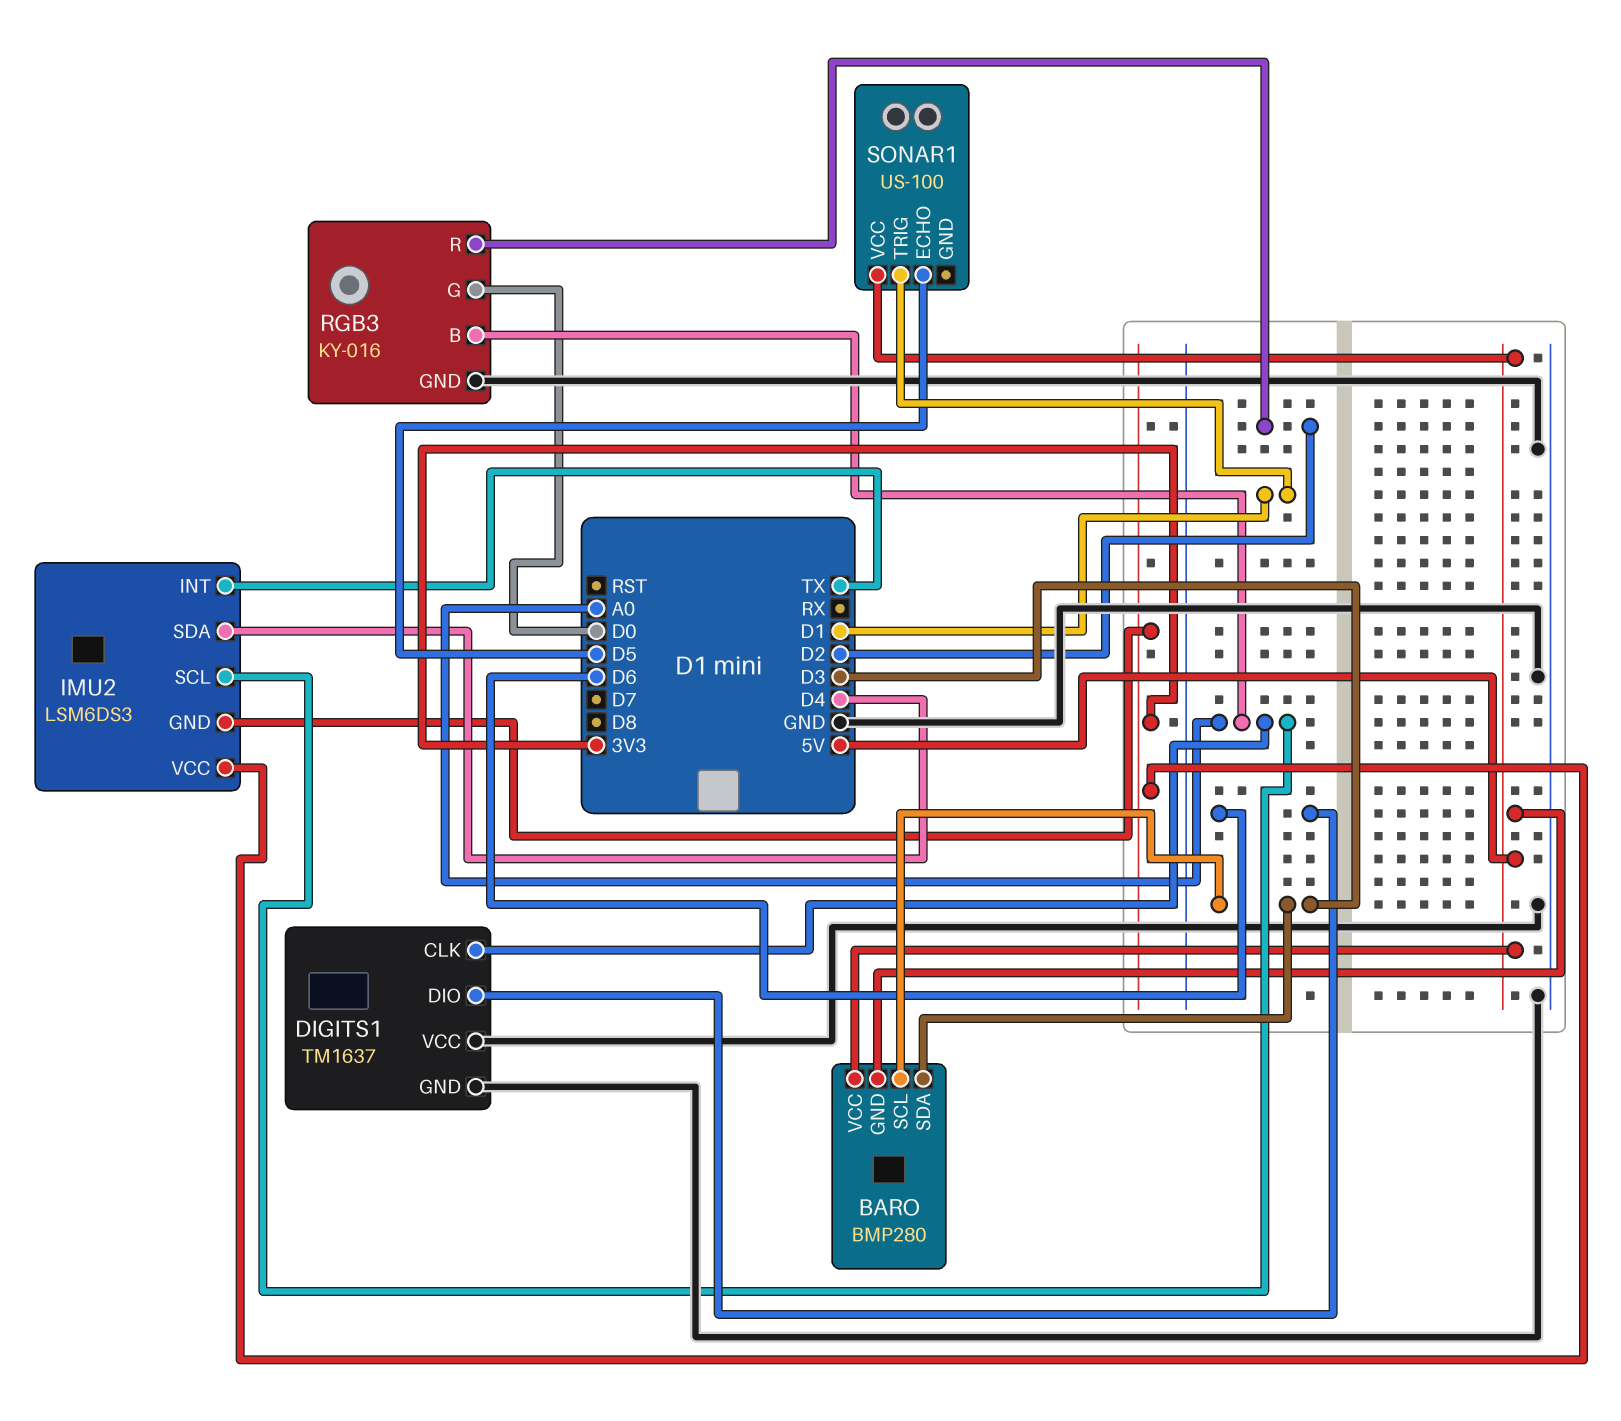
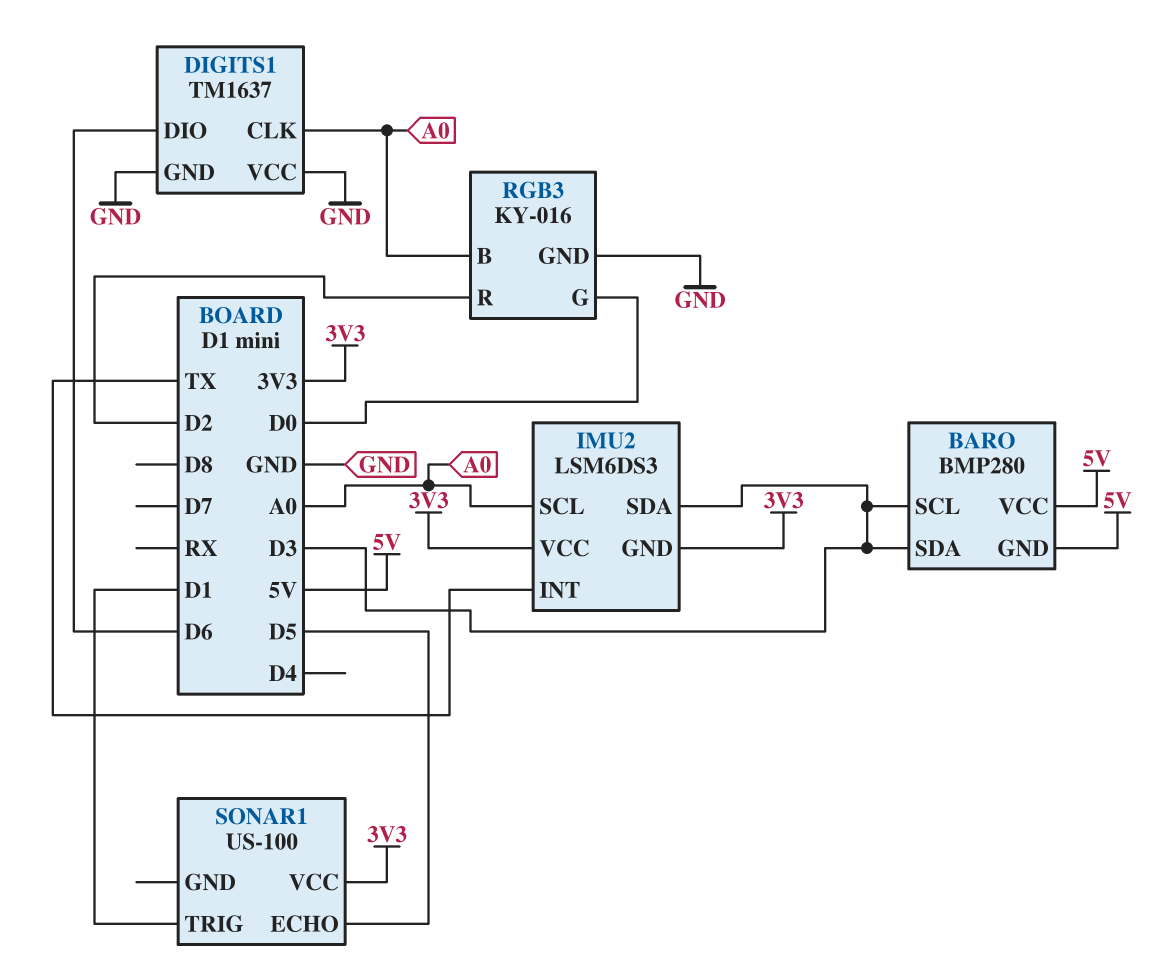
IMU2 pin SDA: D4 -> D3
SONAR1 pin VCC: 5V -> 3V3

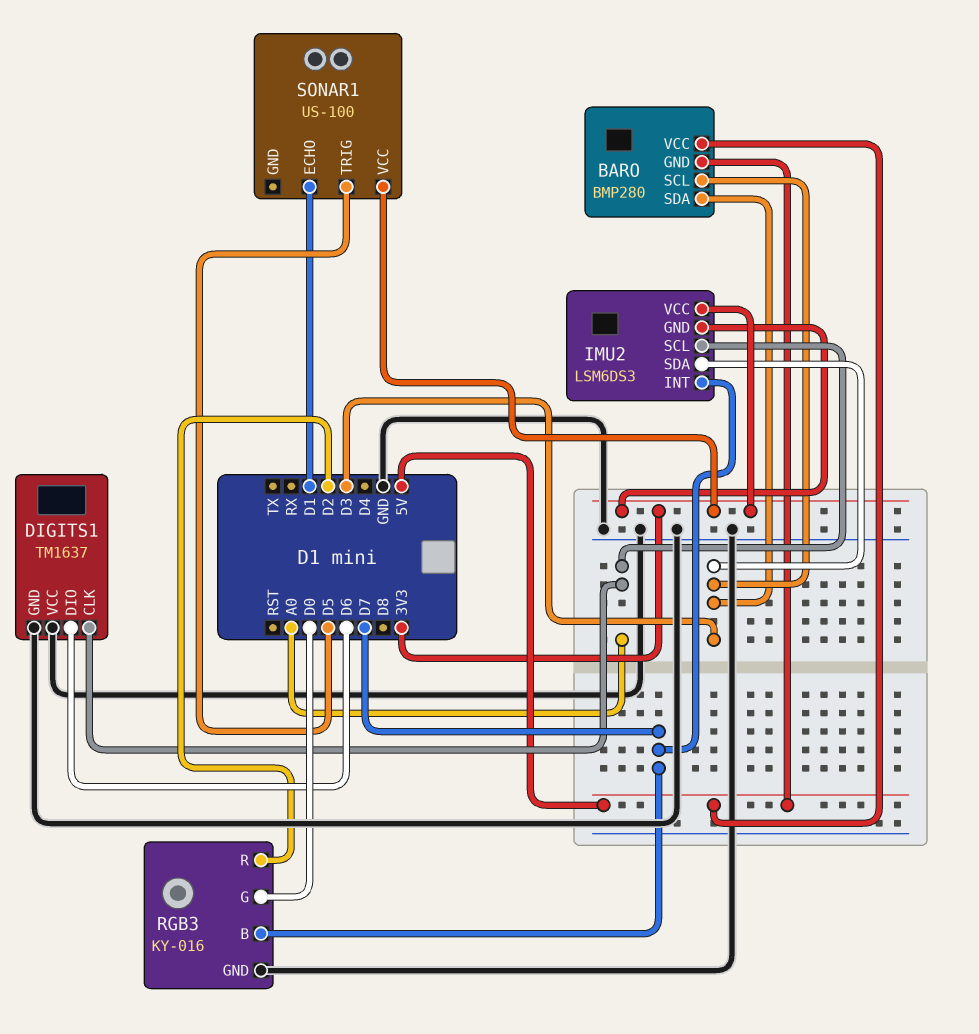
IMU2 pin INT: TX -> D7
RGB3 pin B: A0 -> D7
SONAR1 pin ECHO: D5 -> D1
SONAR1 pin TRIG: D1 -> D5

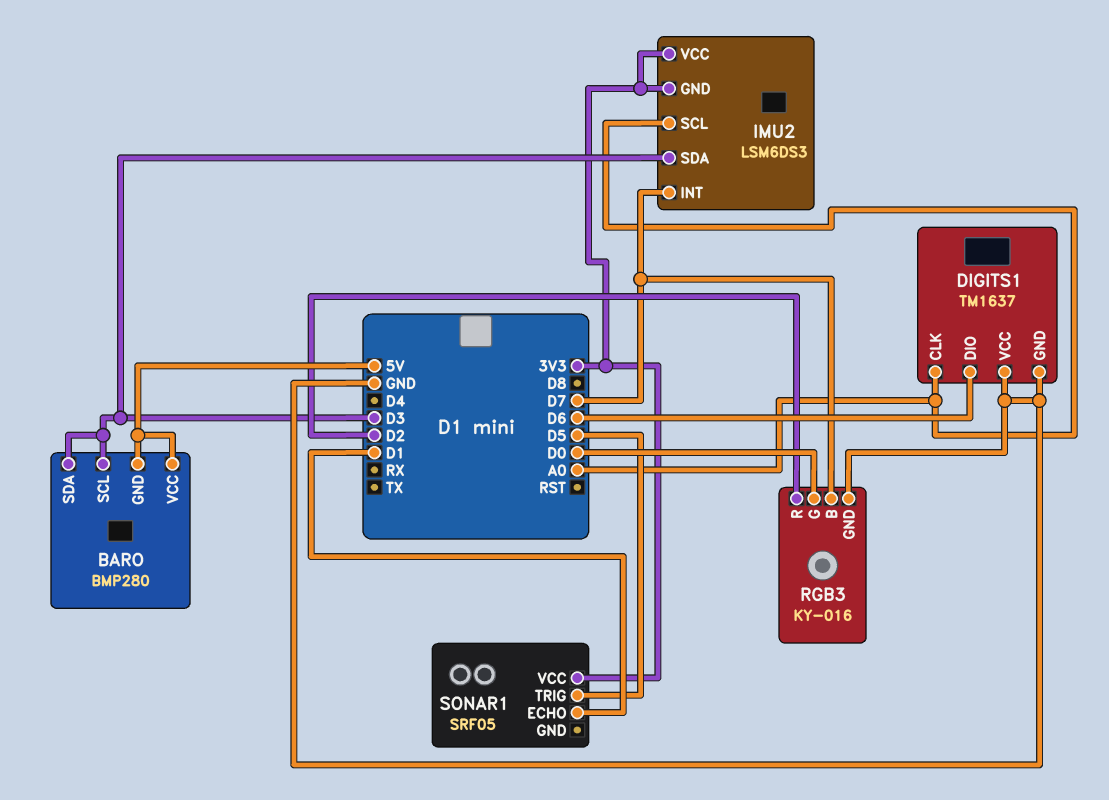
SONAR1: US-100 -> SRF05

